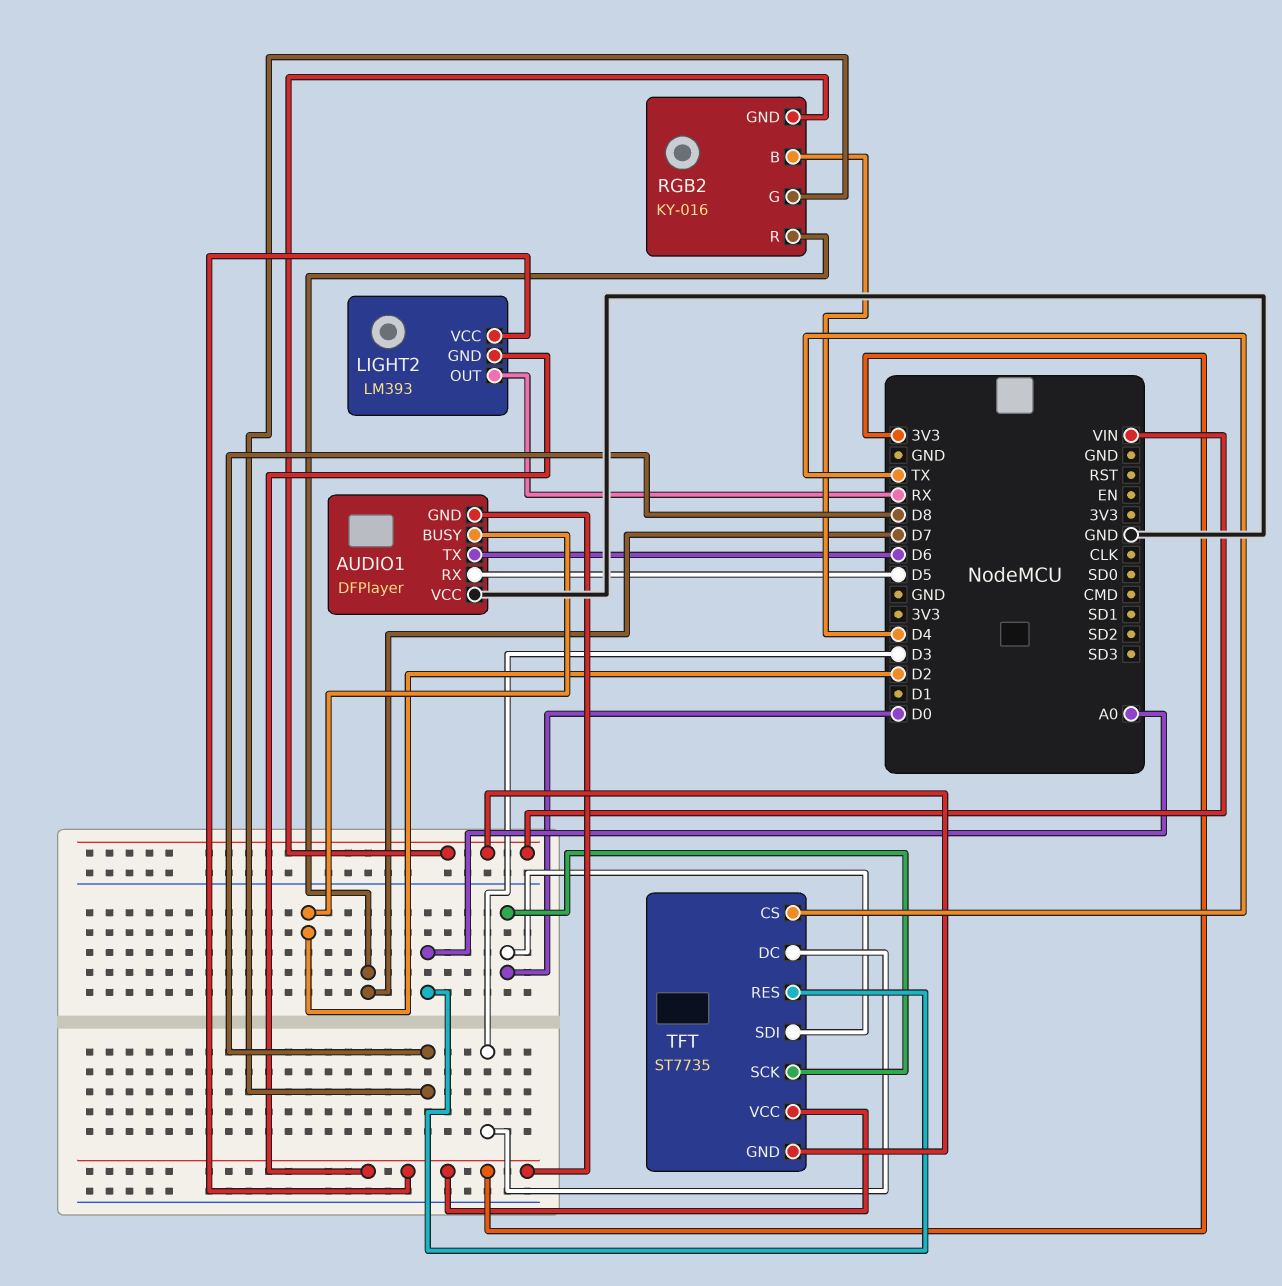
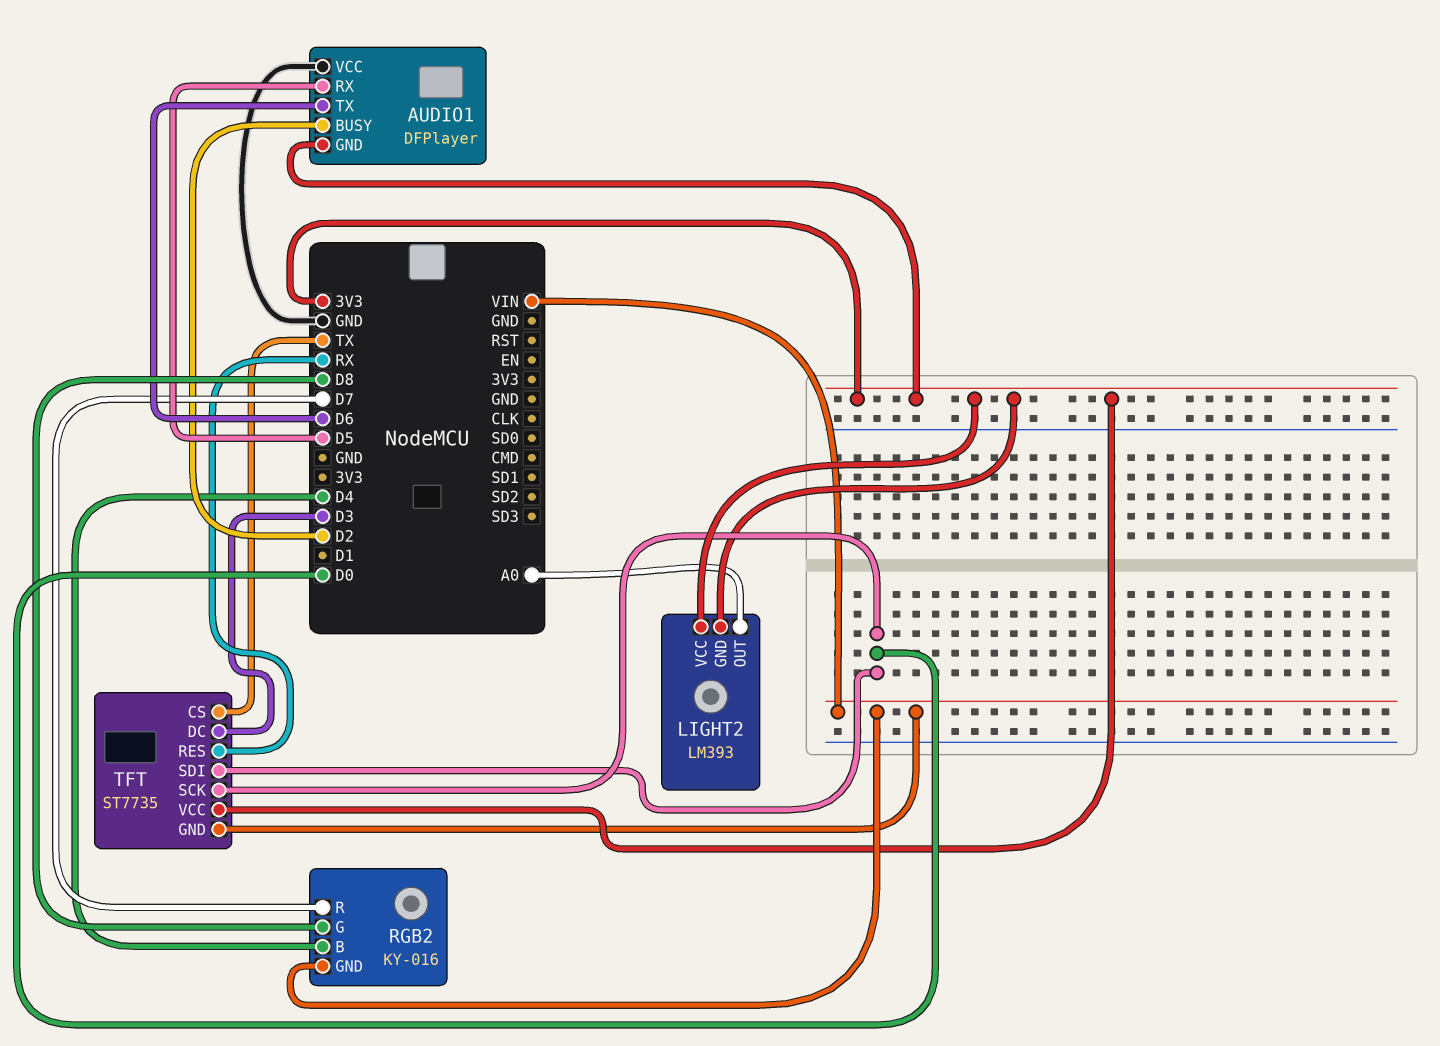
LIGHT2 pin OUT: RX -> A0
TFT pin RES: A0 -> RX

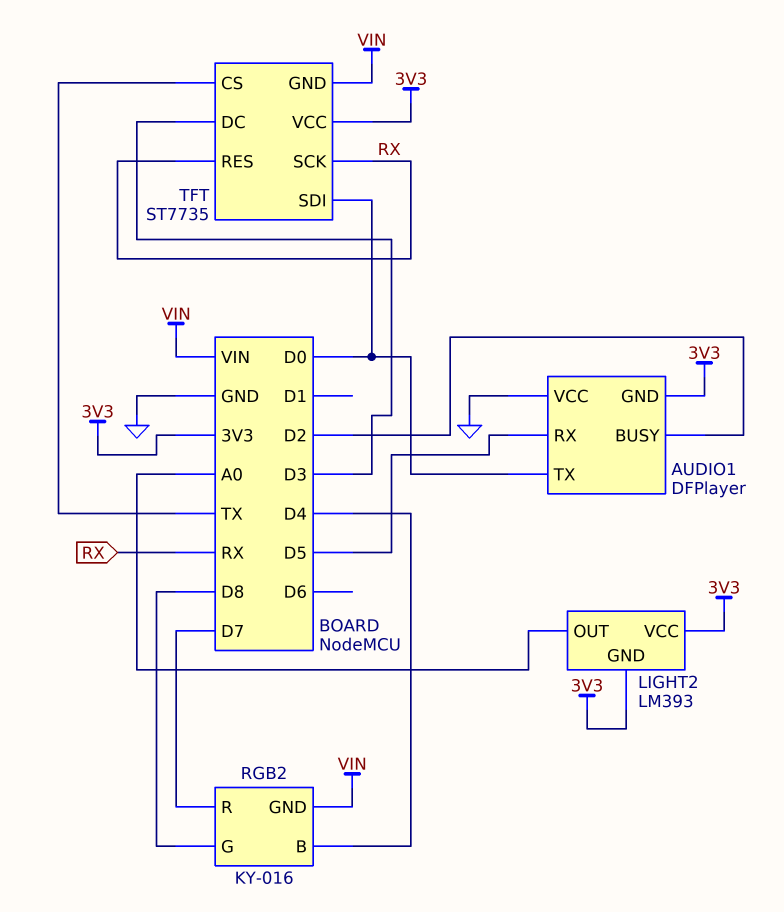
AUDIO1 pin TX: D6 -> D0
TFT pin SCK: D0 -> RX

